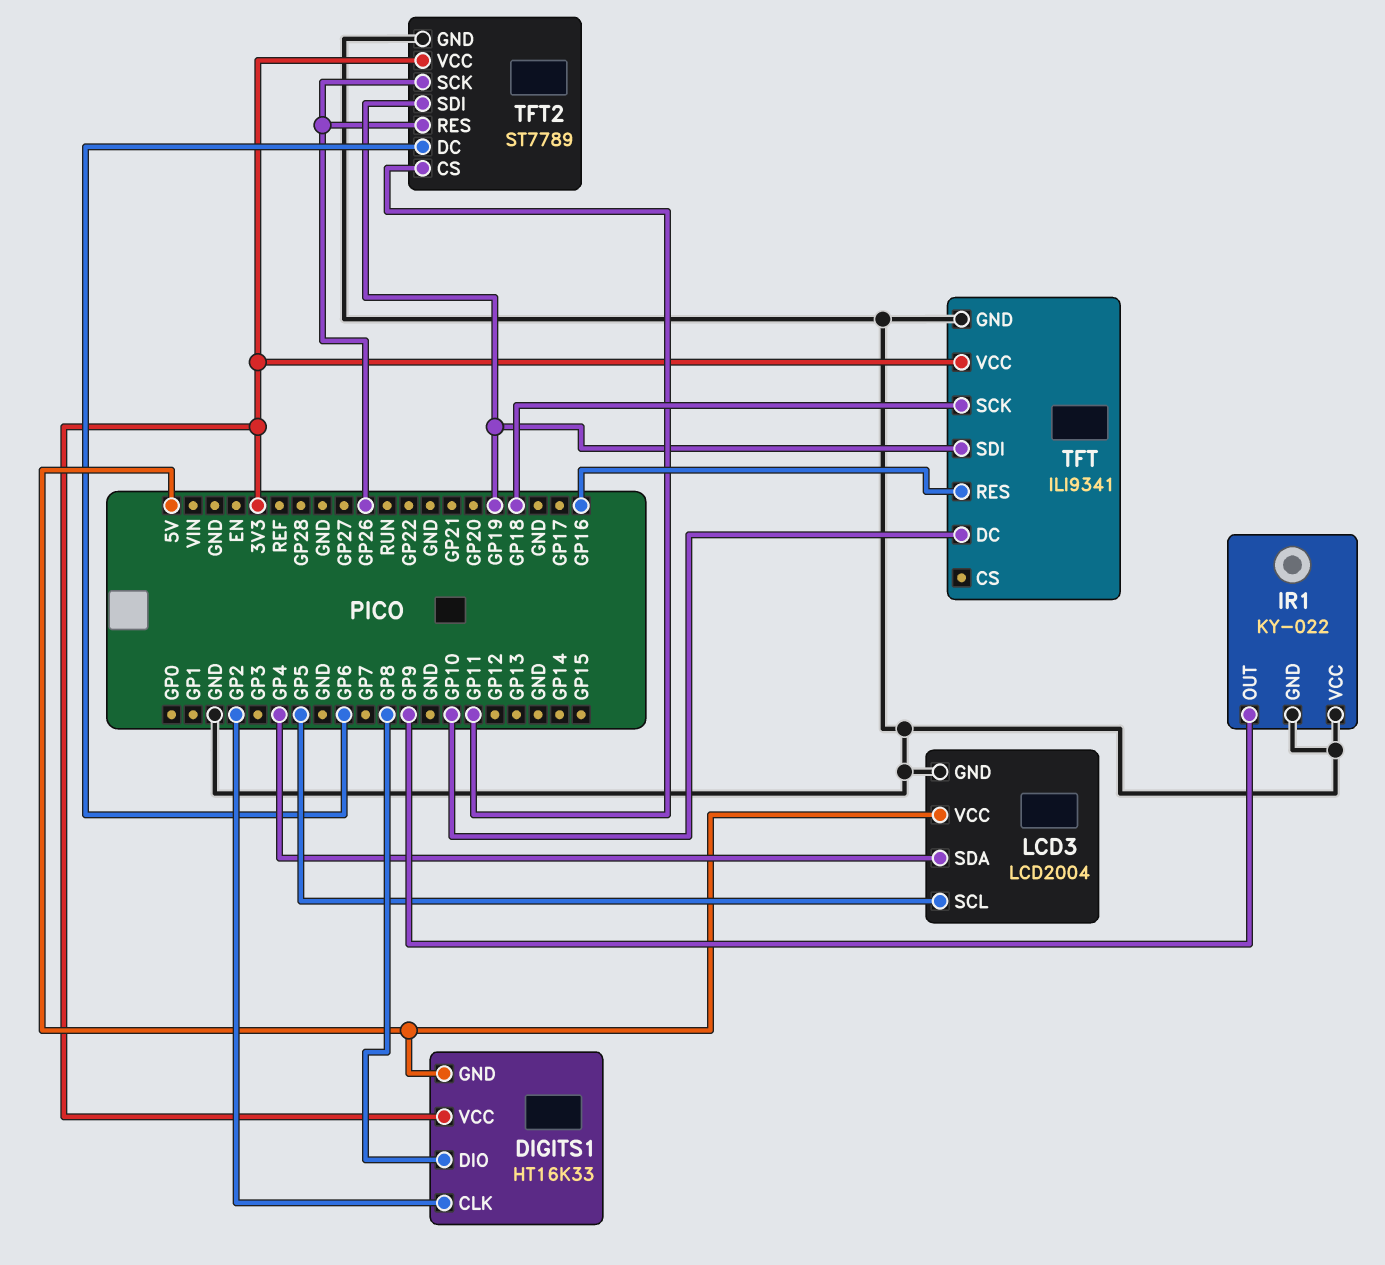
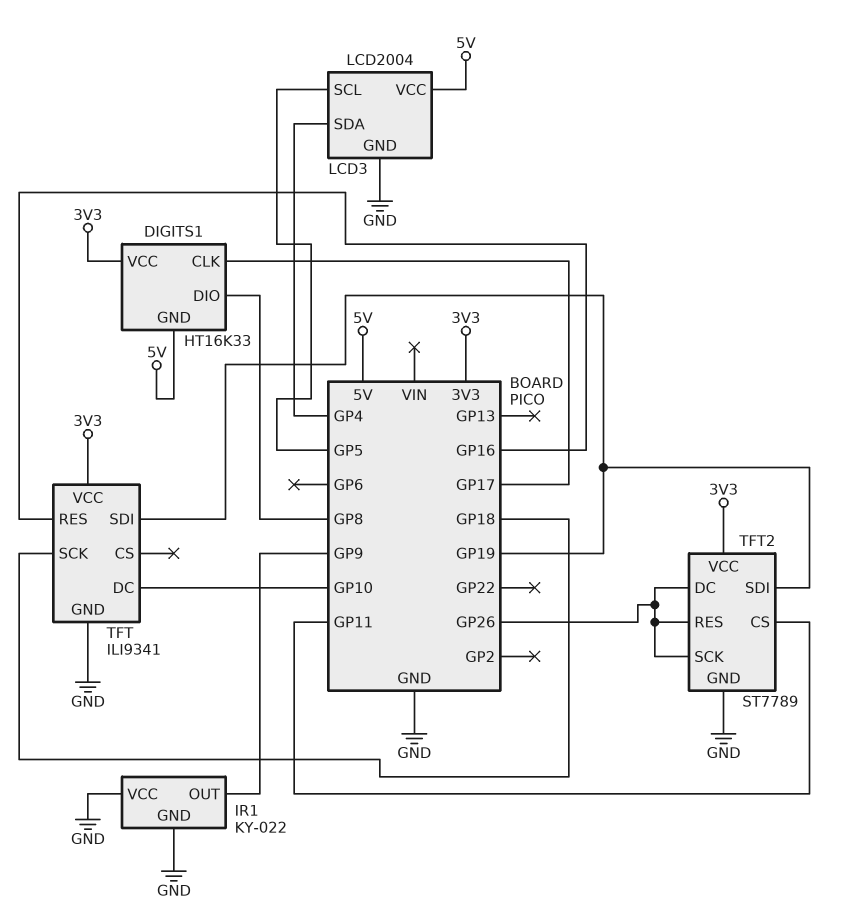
DIGITS1 pin CLK: GP2 -> GP17
TFT2 pin DC: GP6 -> GP26

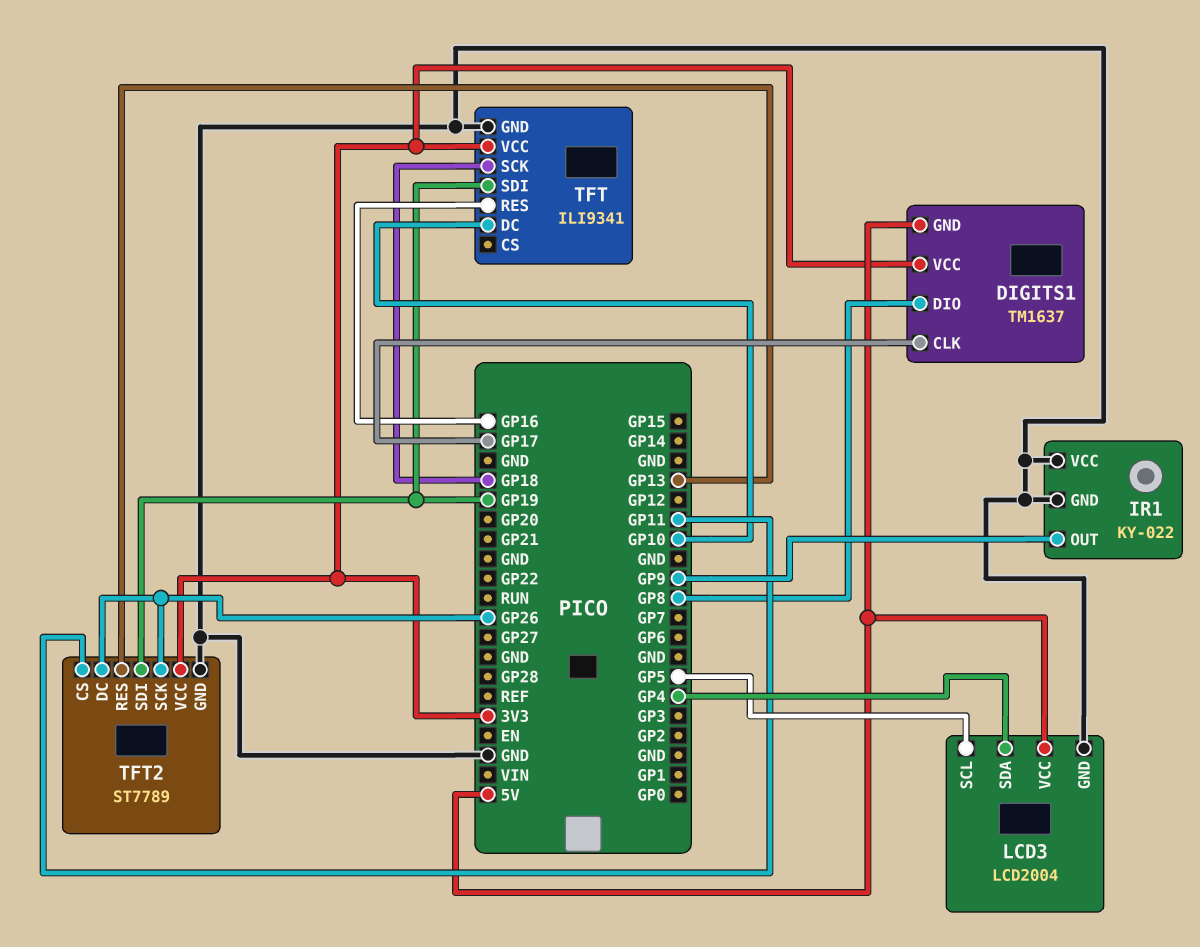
DIGITS1: HT16K33 -> TM1637
TFT2 pin RES: GP26 -> GP13

